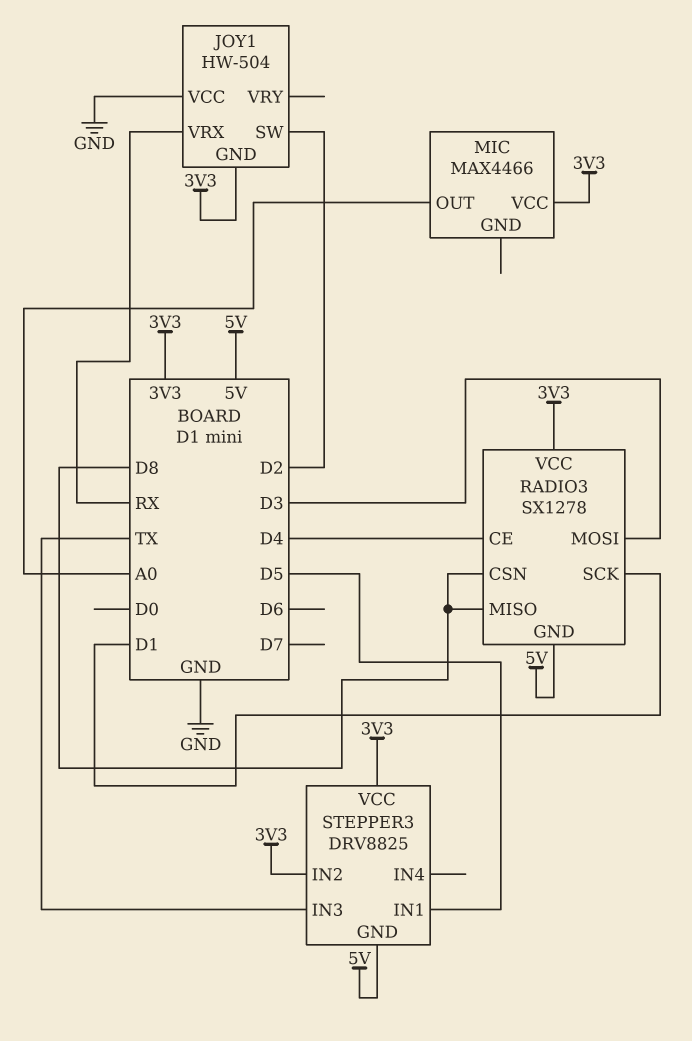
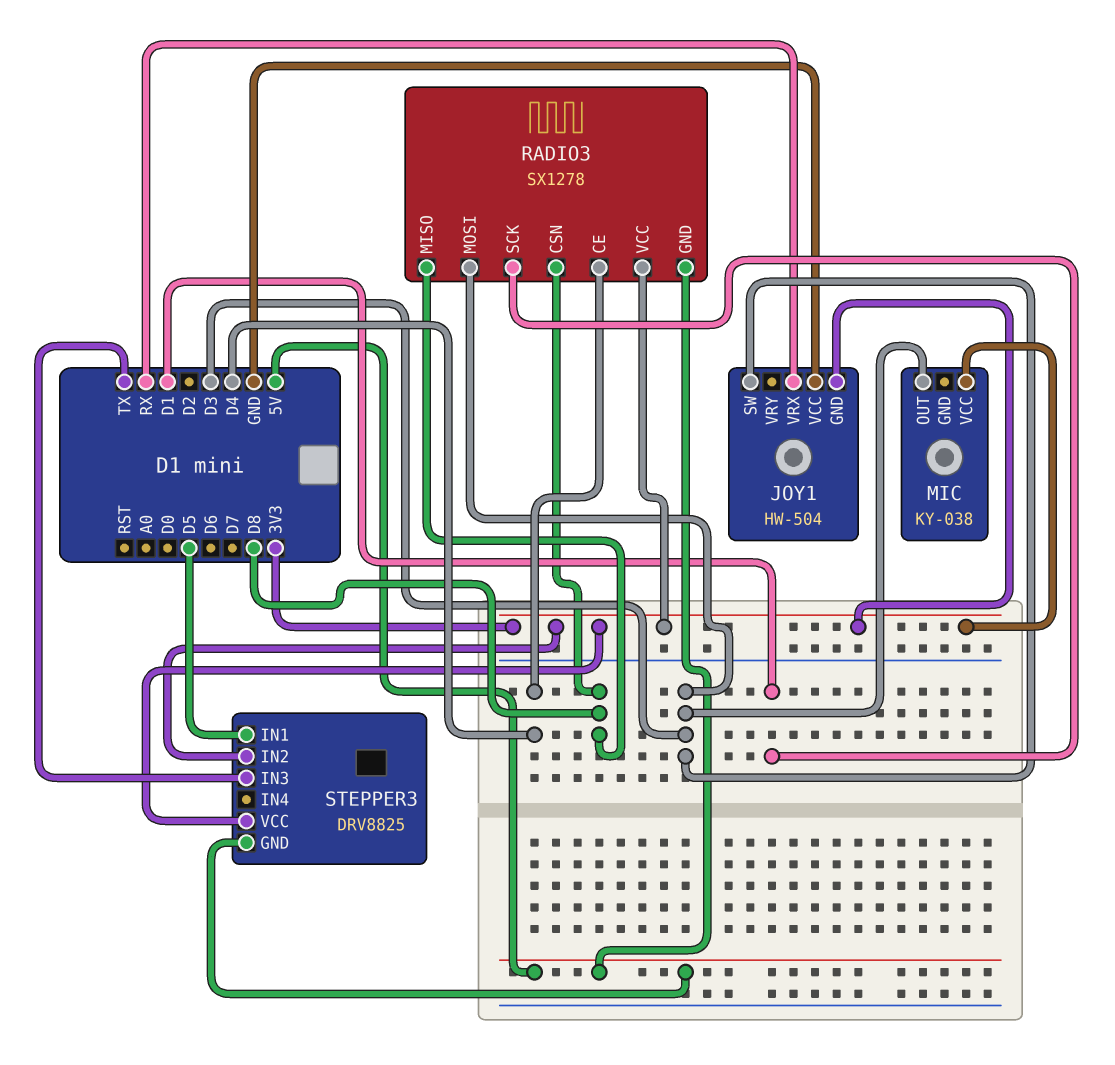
JOY1 pin SW: D2 -> D3
MIC: MAX4466 -> KY-038
MIC pin OUT: A0 -> D3

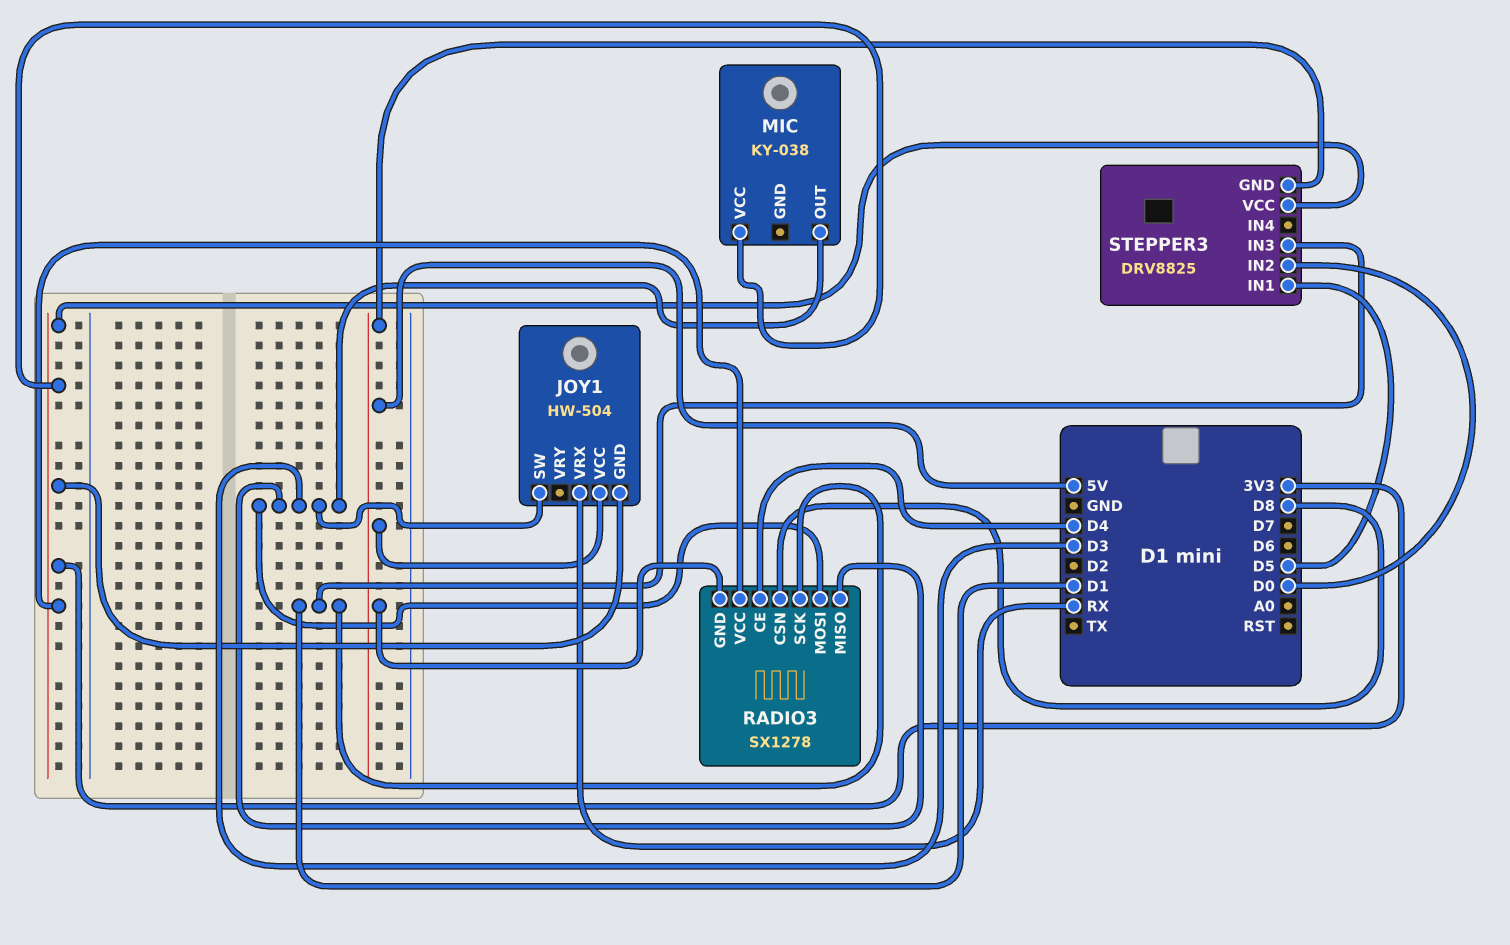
JOY1 pin VCC: GND -> 5V
RADIO3 pin MISO: D8 -> D3
STEPPER3 pin IN2: 3V3 -> D0
STEPPER3 pin IN3: TX -> D1

